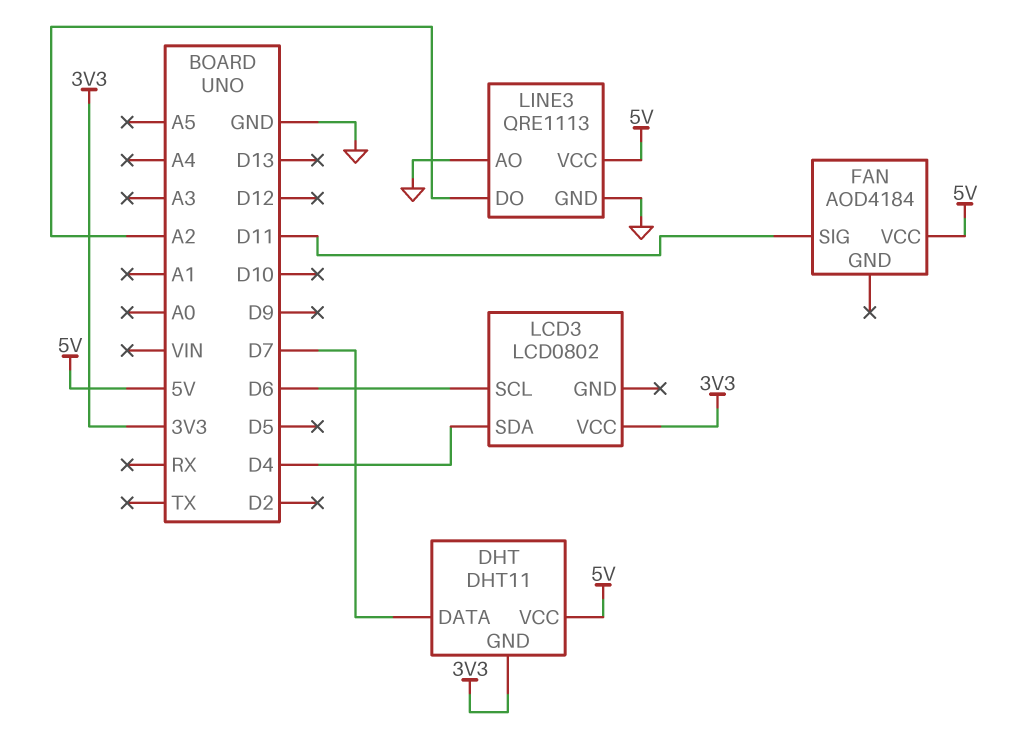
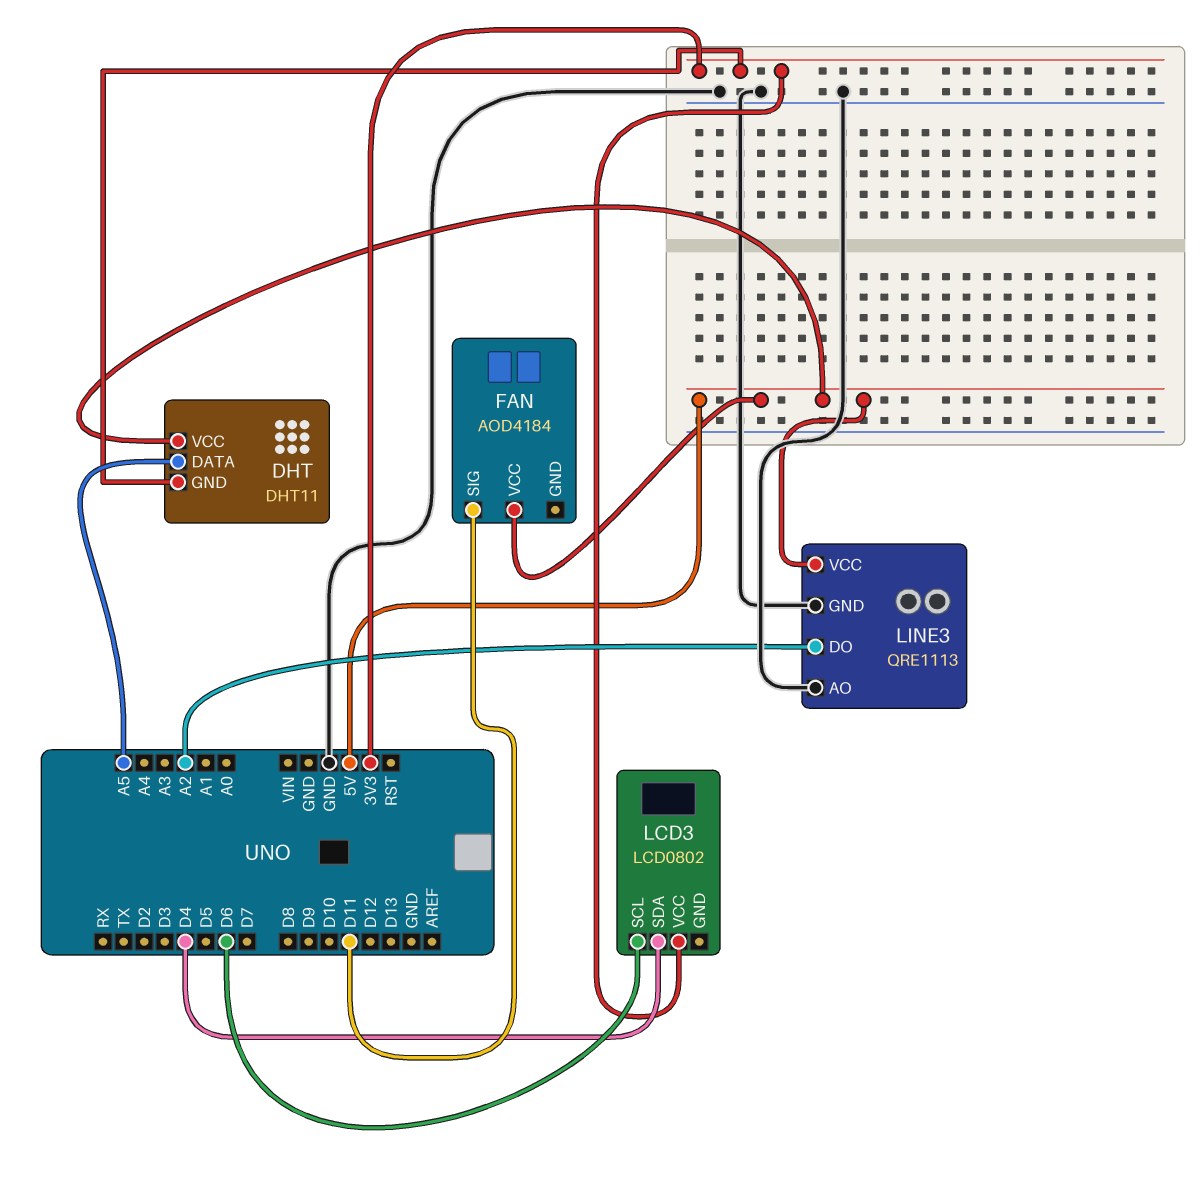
DHT pin DATA: D7 -> A5

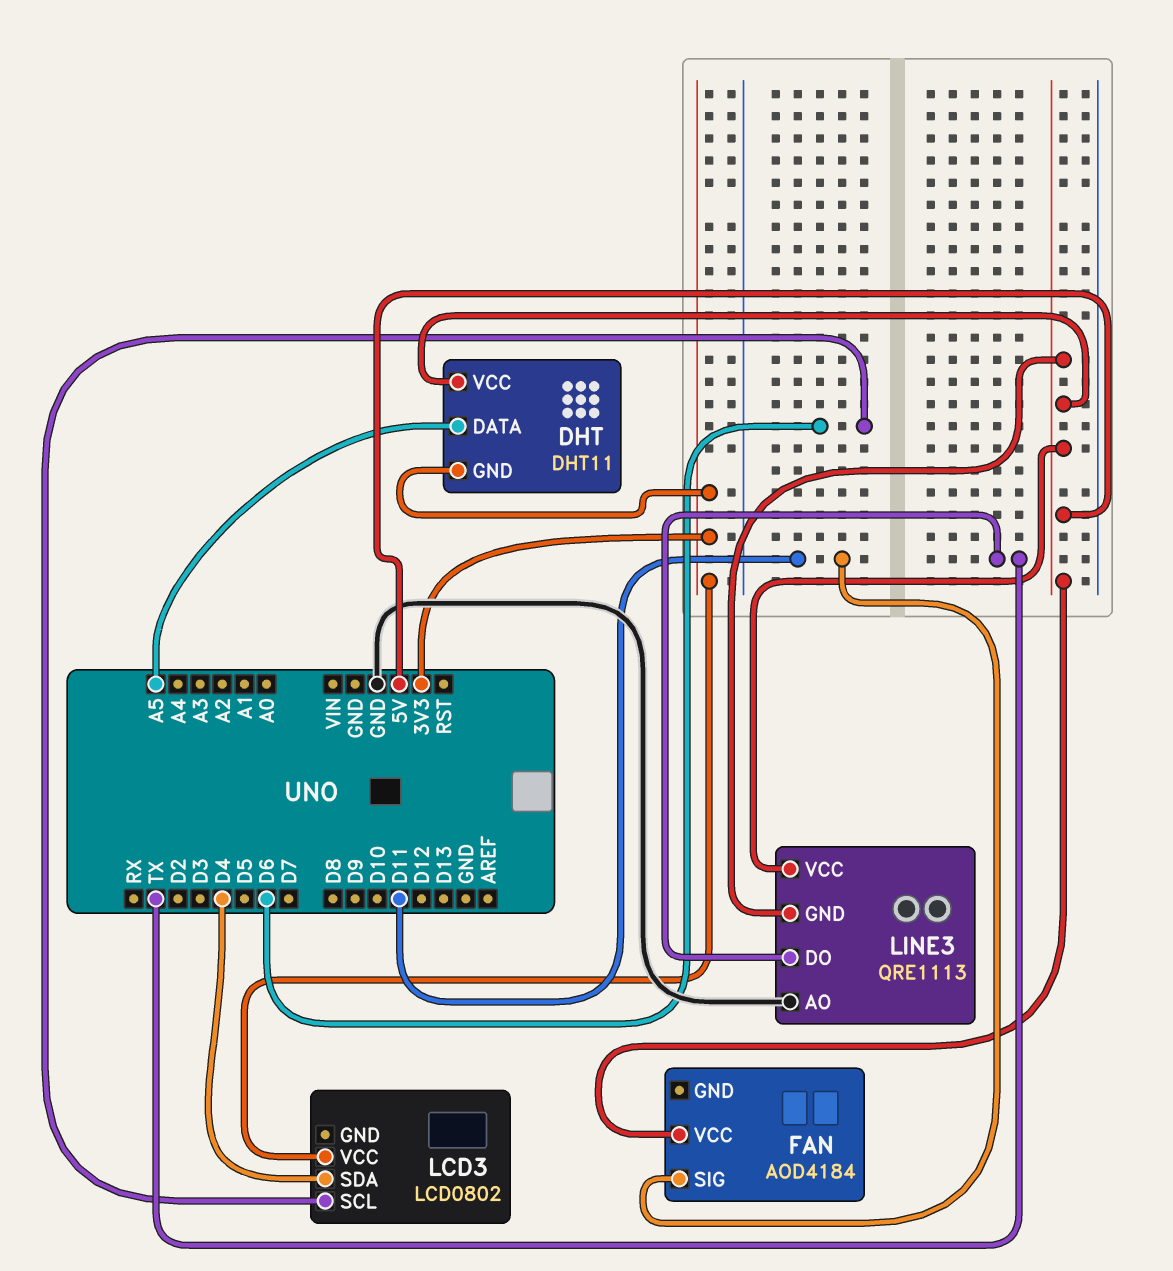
LINE3 pin DO: A2 -> TX
LINE3 pin GND: GND -> 5V

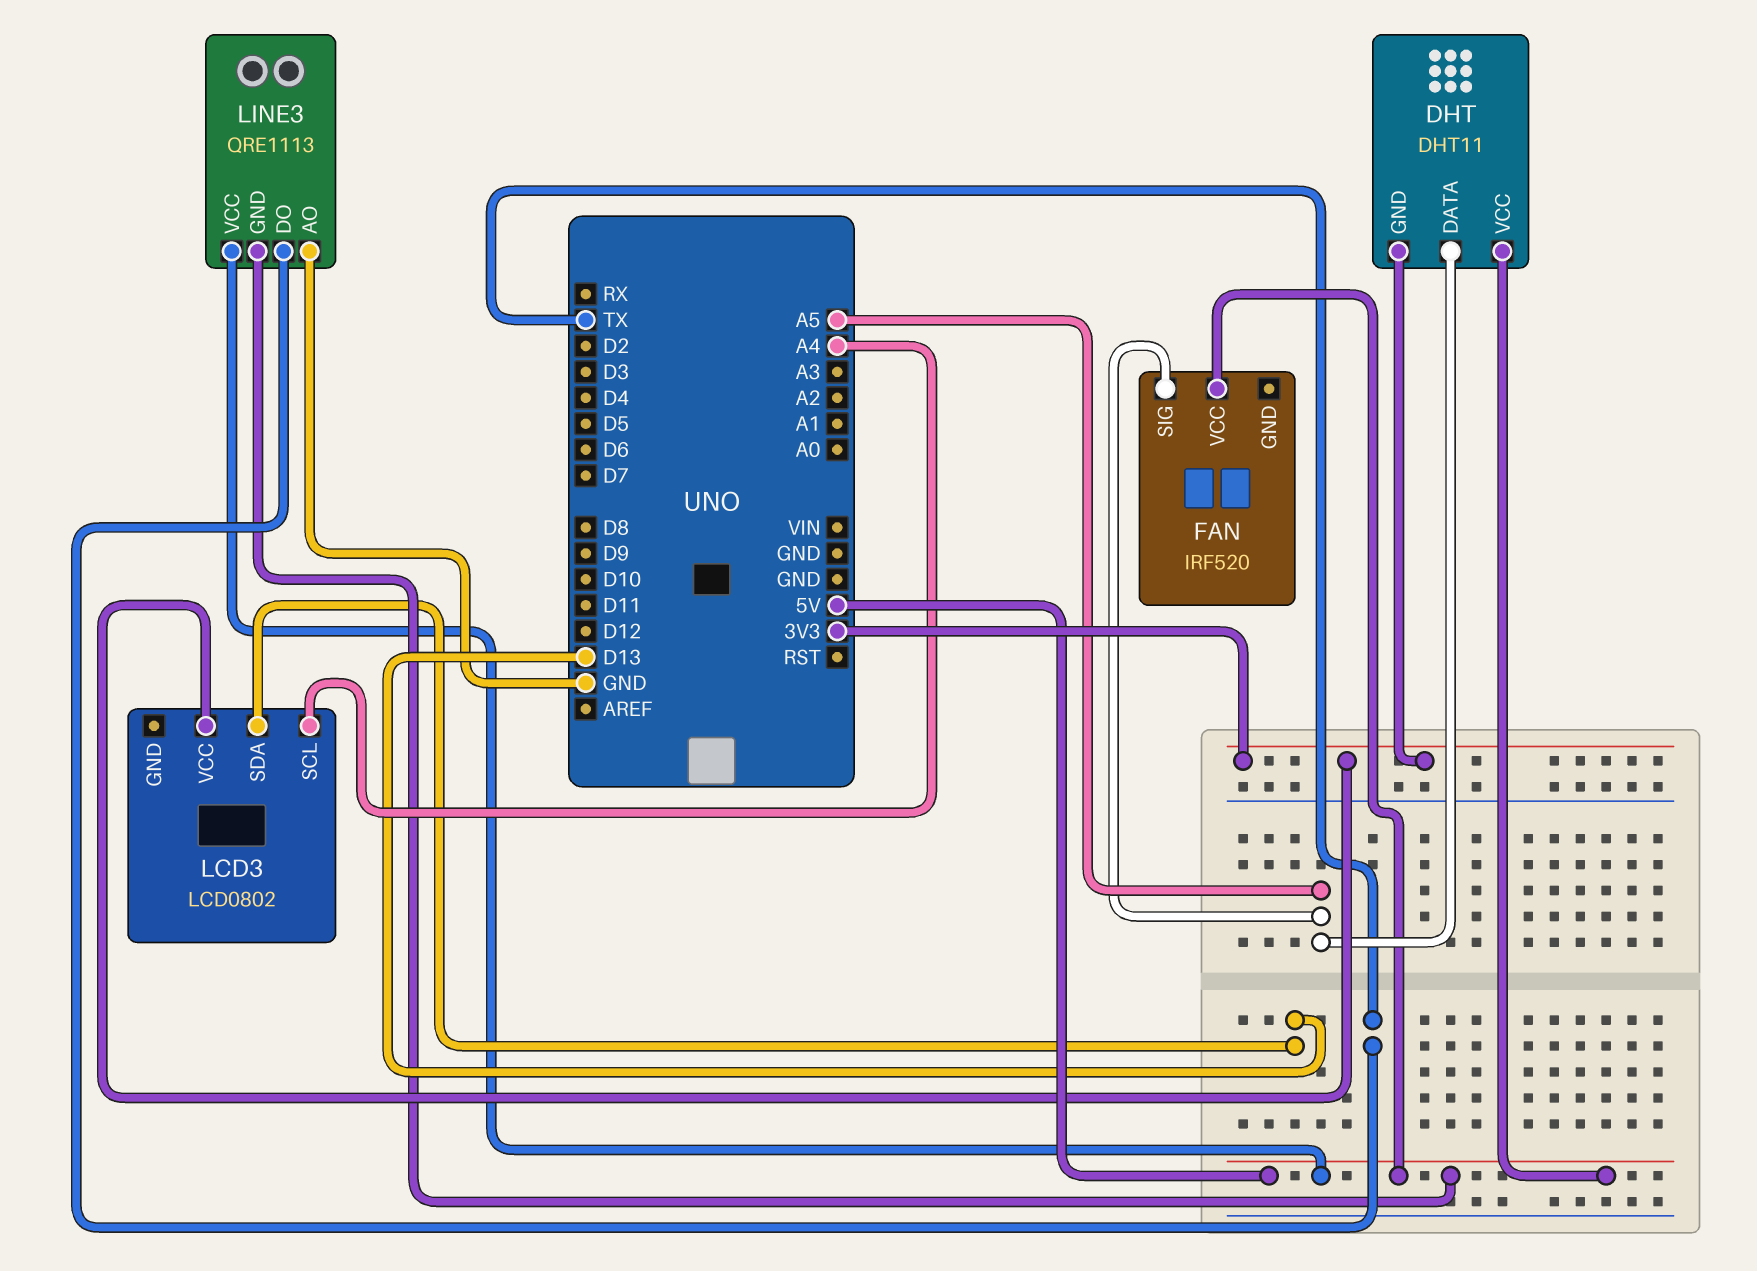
FAN: AOD4184 -> IRF520
FAN pin SIG: D11 -> A5
LCD3 pin SCL: D6 -> A4
LCD3 pin SDA: D4 -> D13

